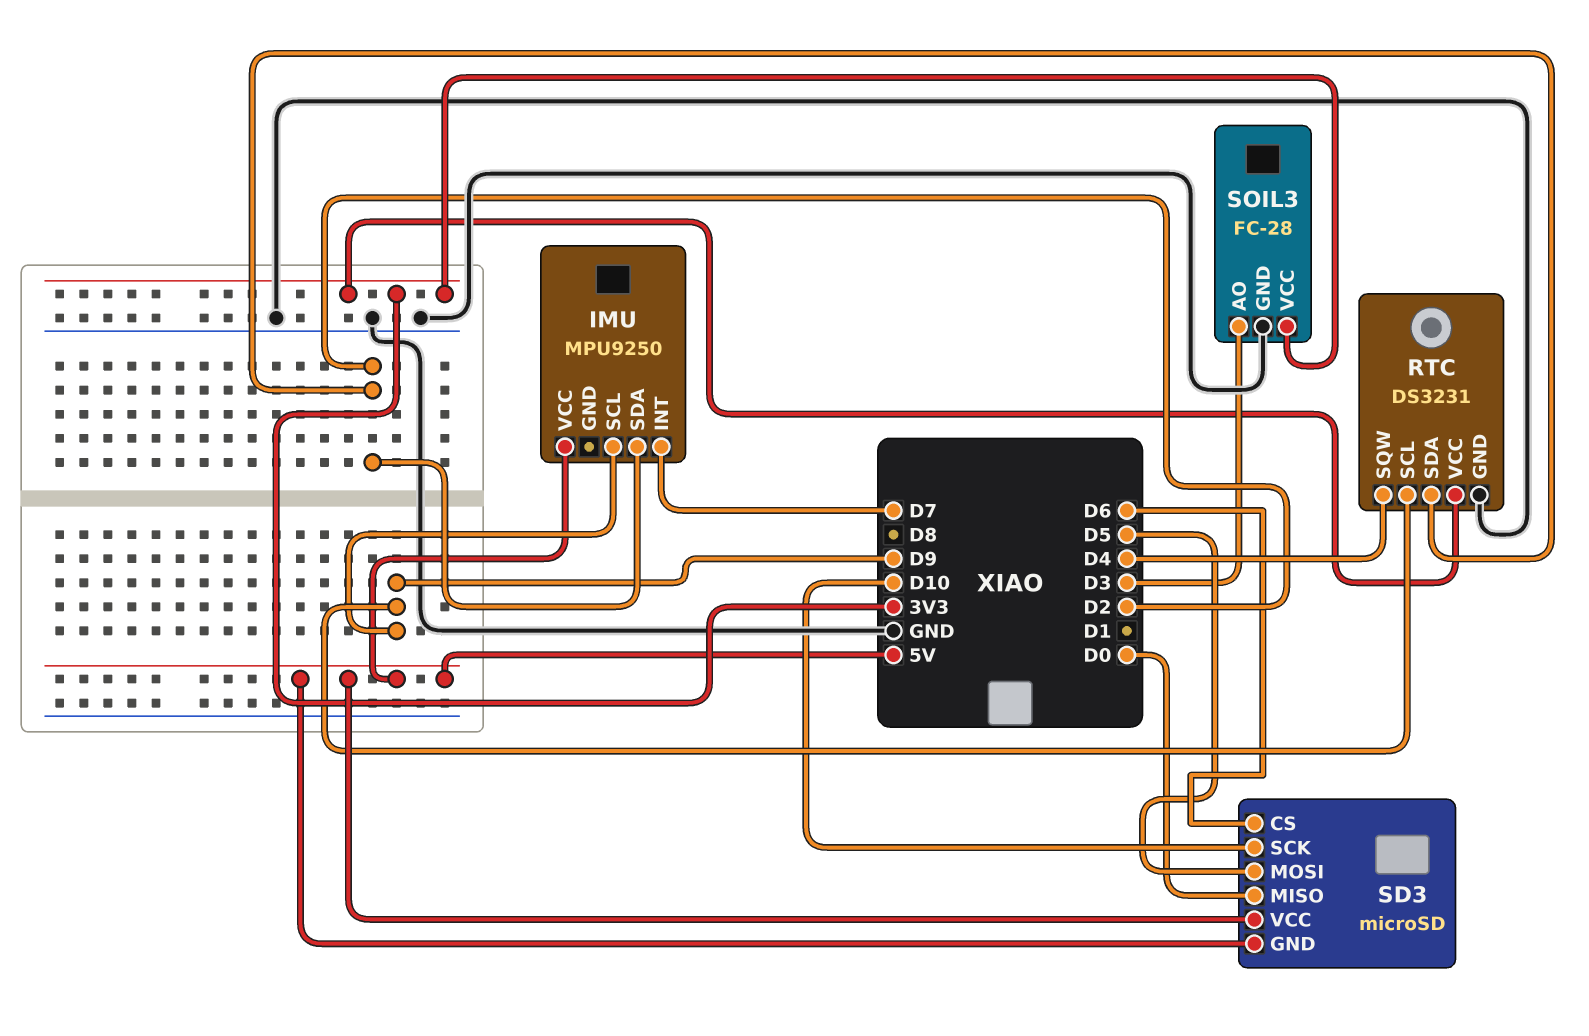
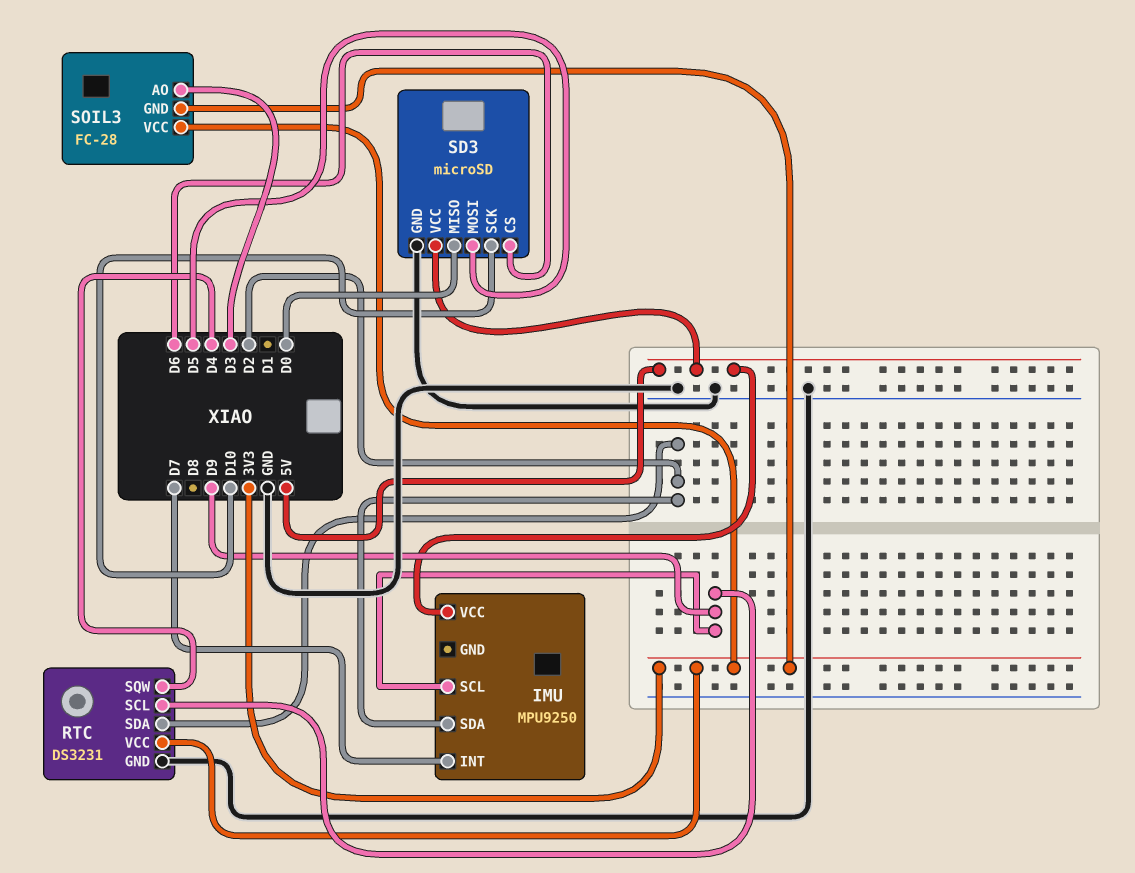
SD3 pin GND: 5V -> GND
SOIL3 pin GND: GND -> 3V3

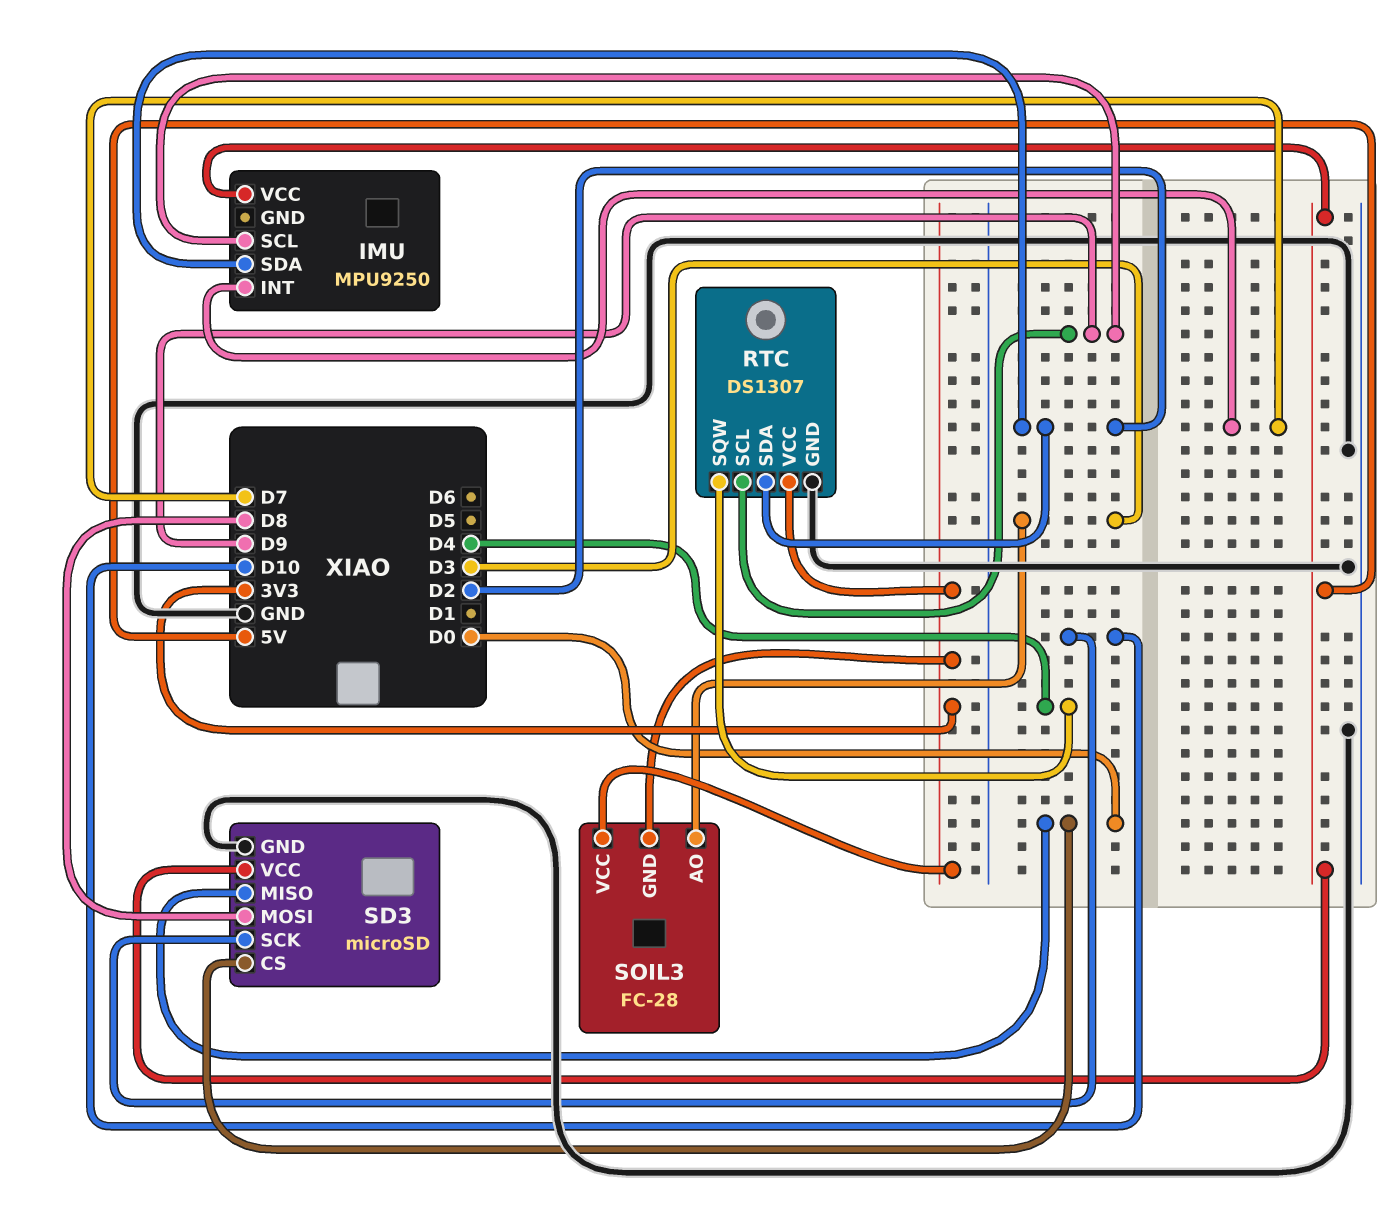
RTC: DS3231 -> DS1307
SD3 pin CS: D6 -> D0
SD3 pin MOSI: D5 -> D8

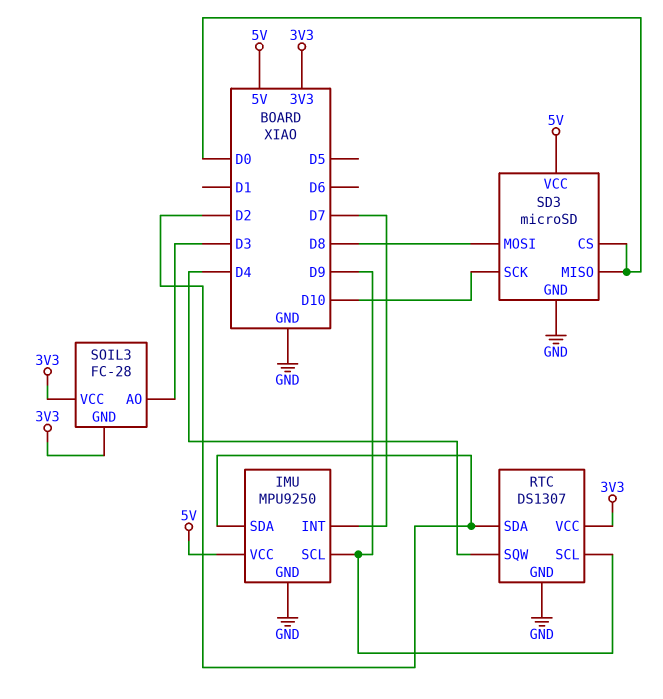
IMU pin GND: none -> GND

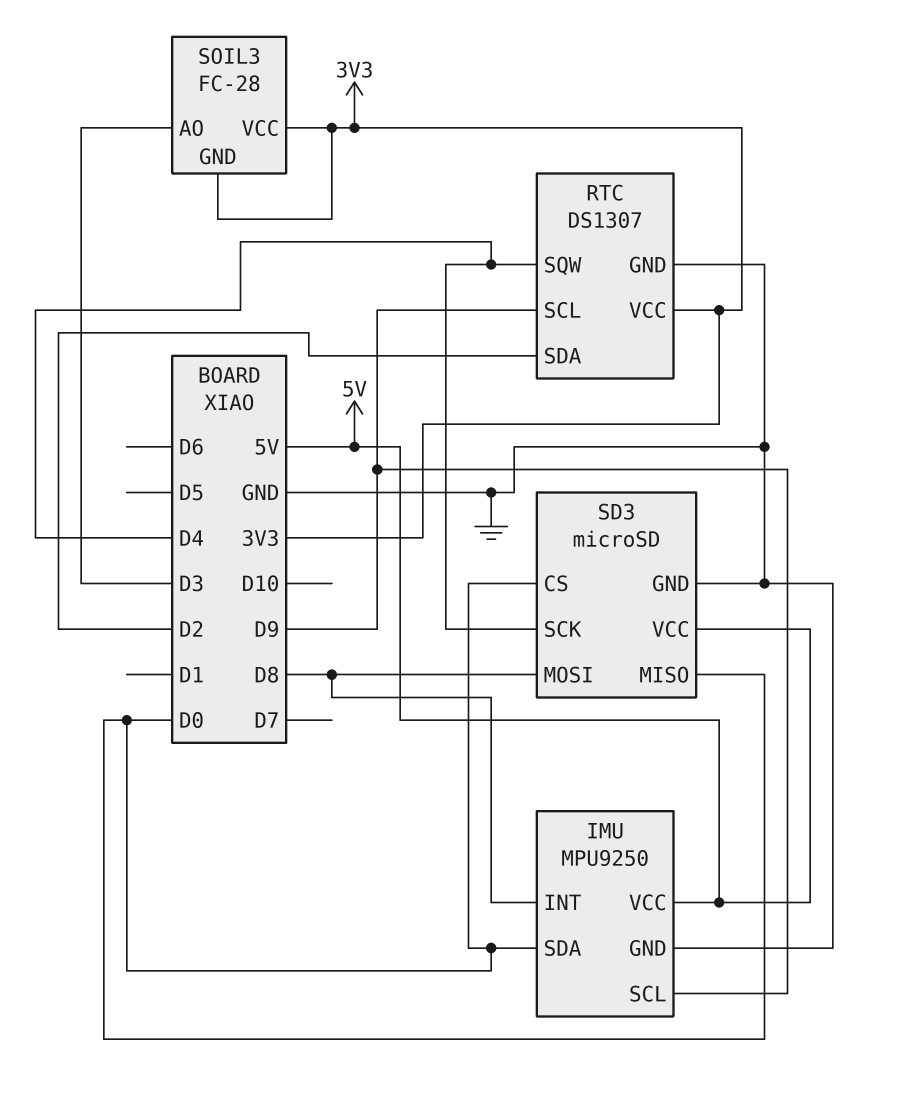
IMU pin INT: D7 -> D8
IMU pin SDA: D2 -> D0
SD3 pin SCK: D10 -> D4

